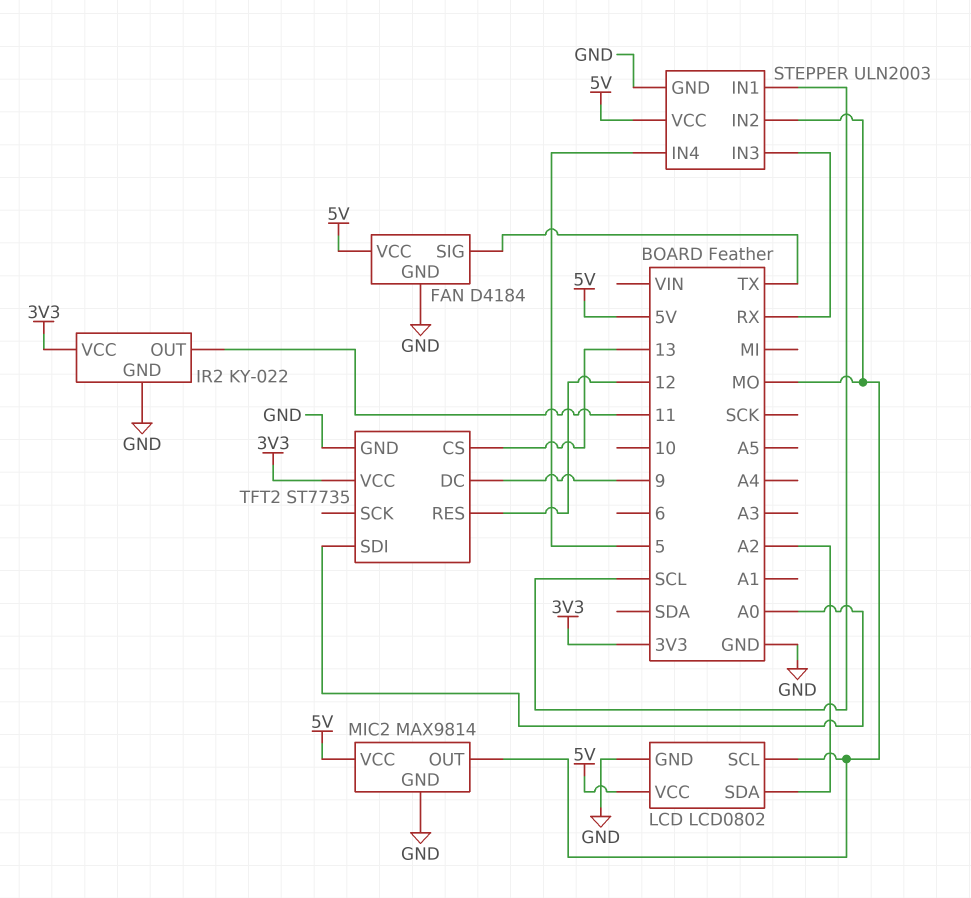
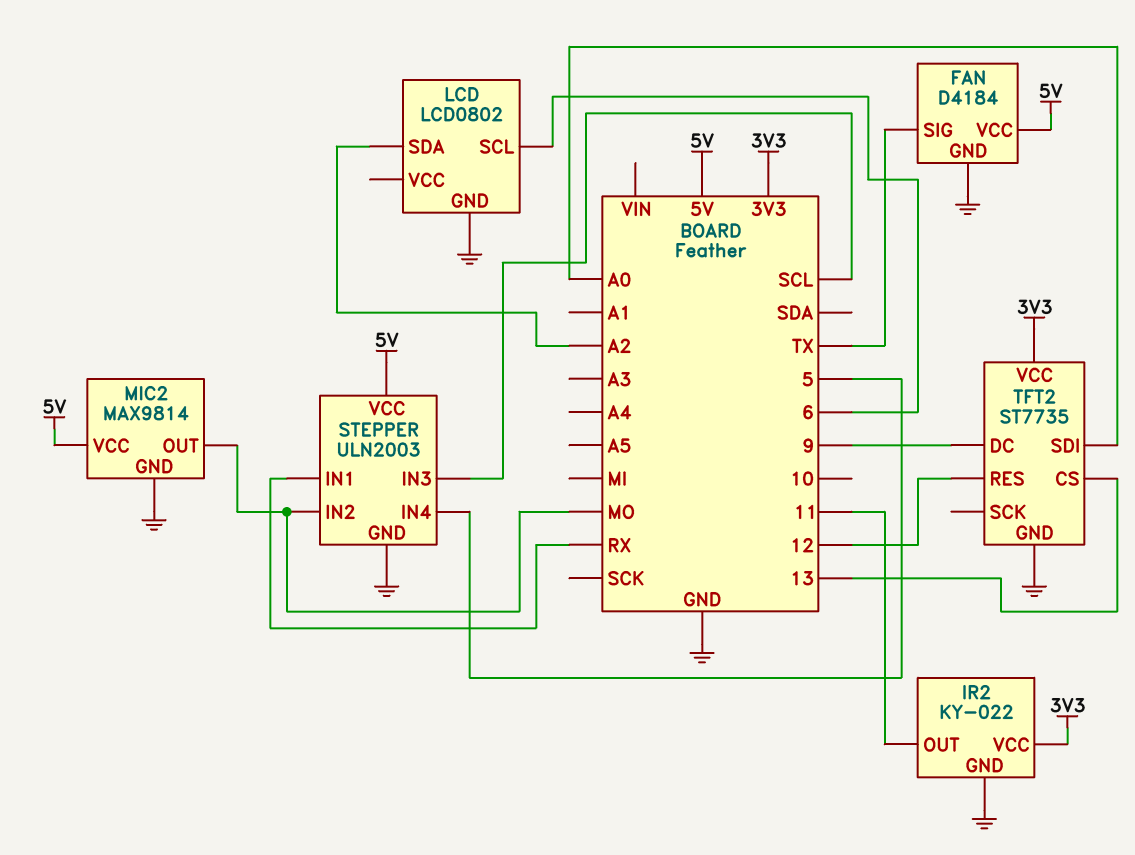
LCD pin SCL: MO -> 6
LCD pin VCC: 5V -> none
STEPPER pin IN1: SCL -> RX
STEPPER pin IN3: RX -> SCL

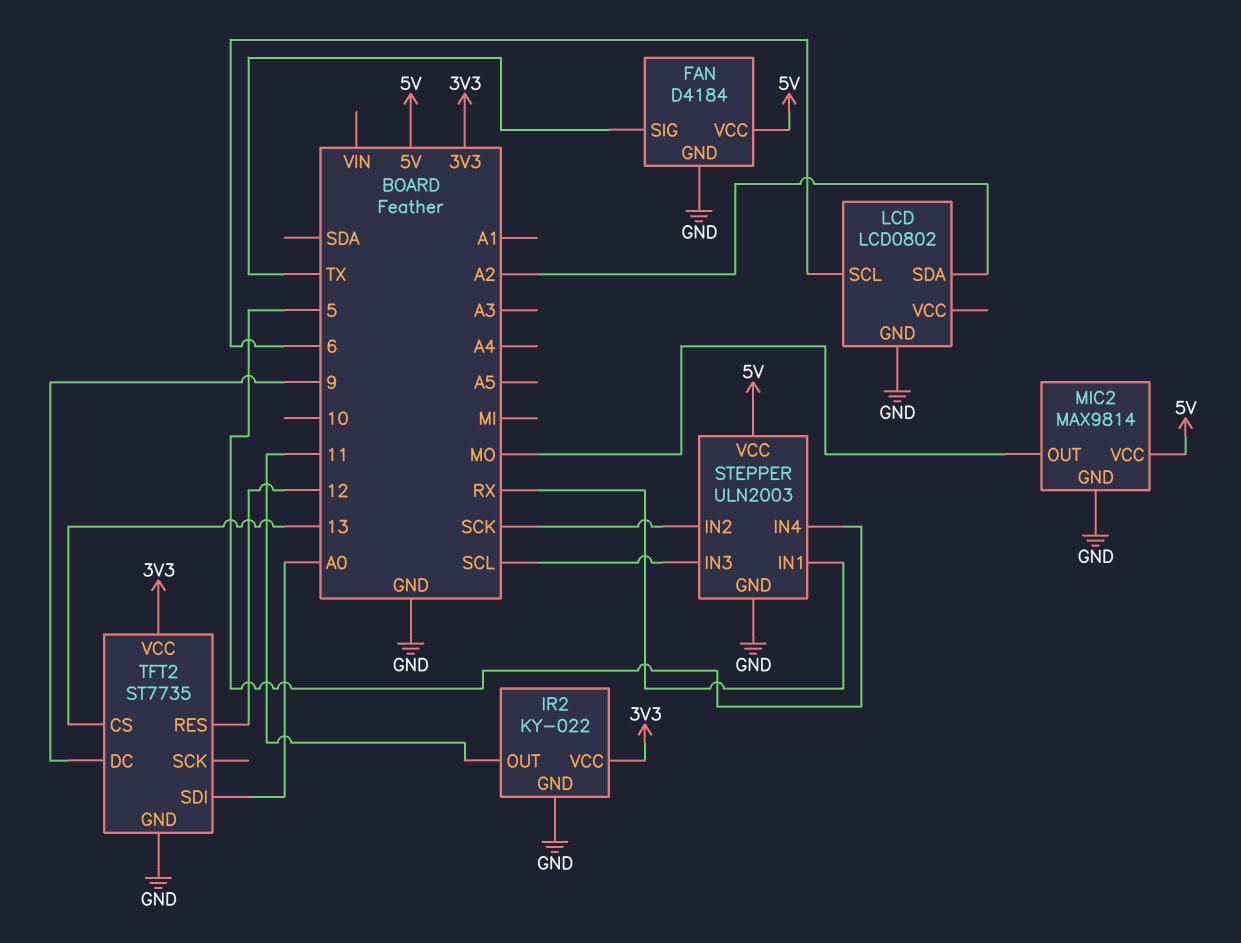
STEPPER pin IN2: MO -> SCK

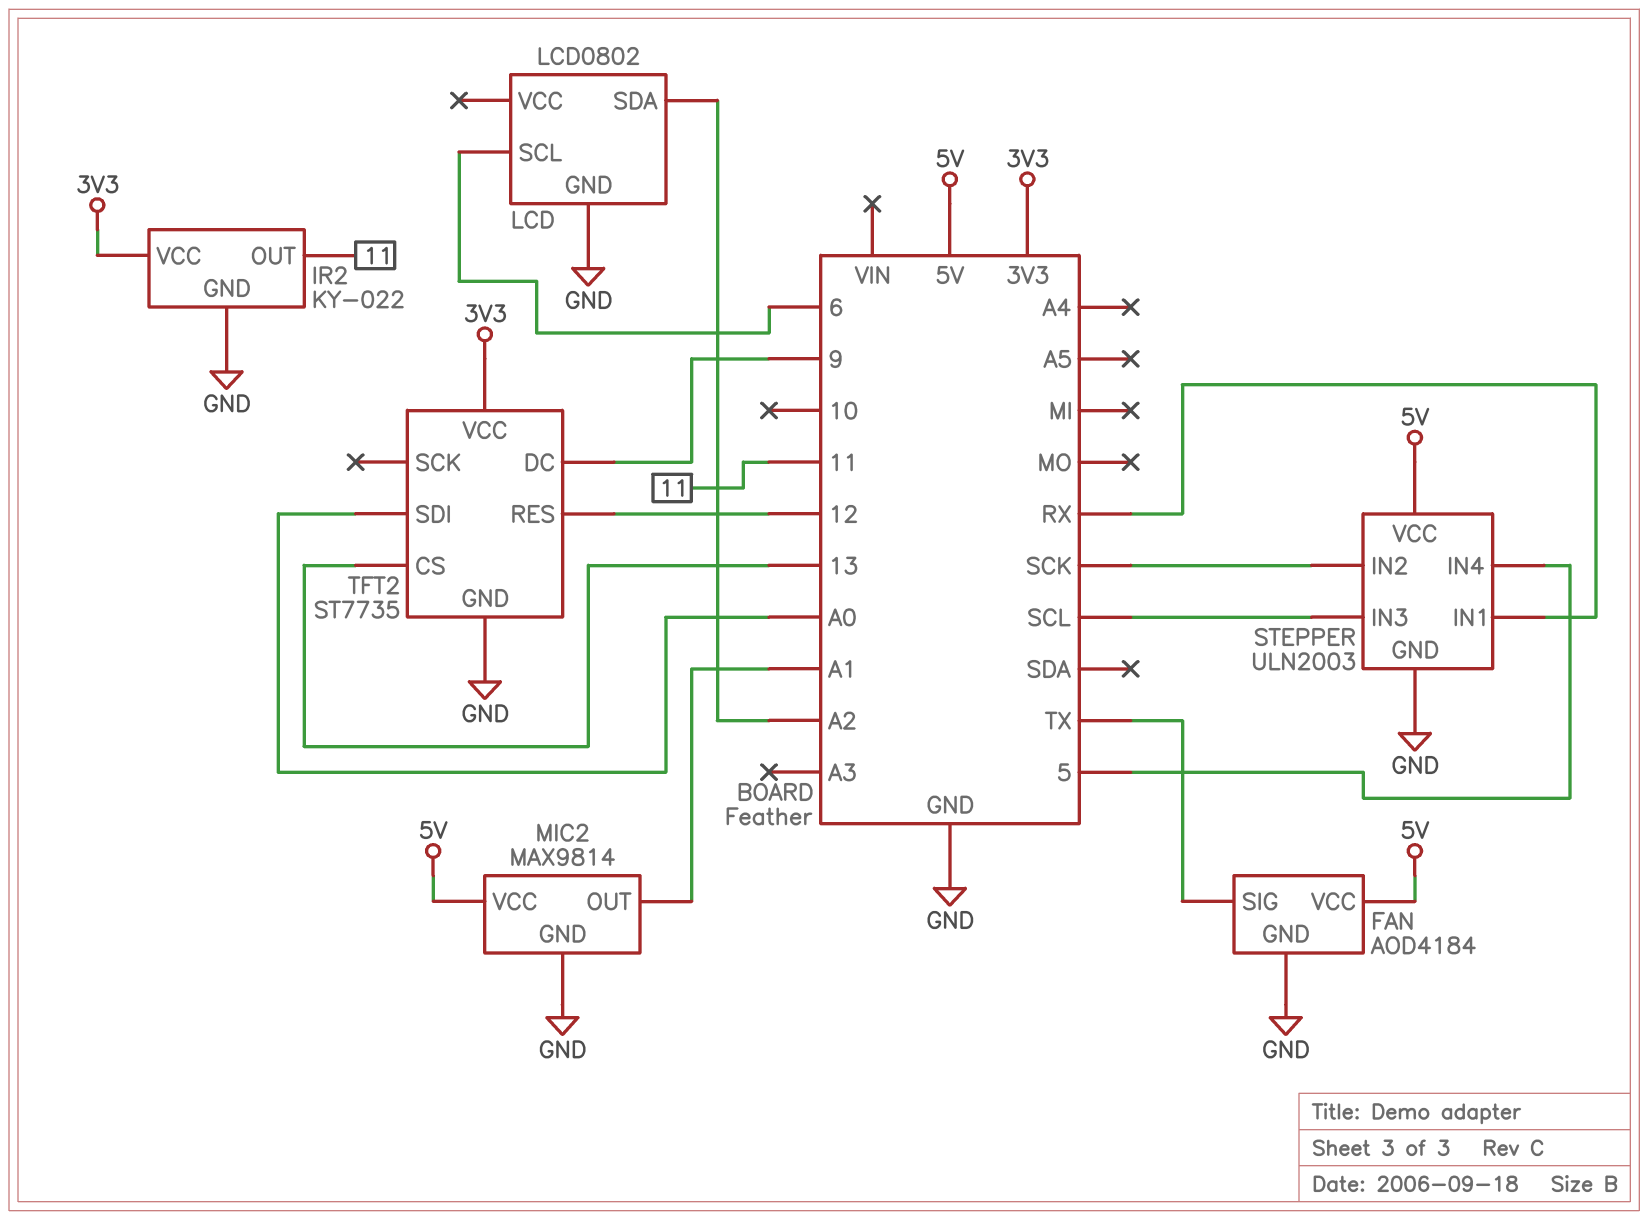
FAN: D4184 -> AOD4184
MIC2 pin OUT: MO -> A1

